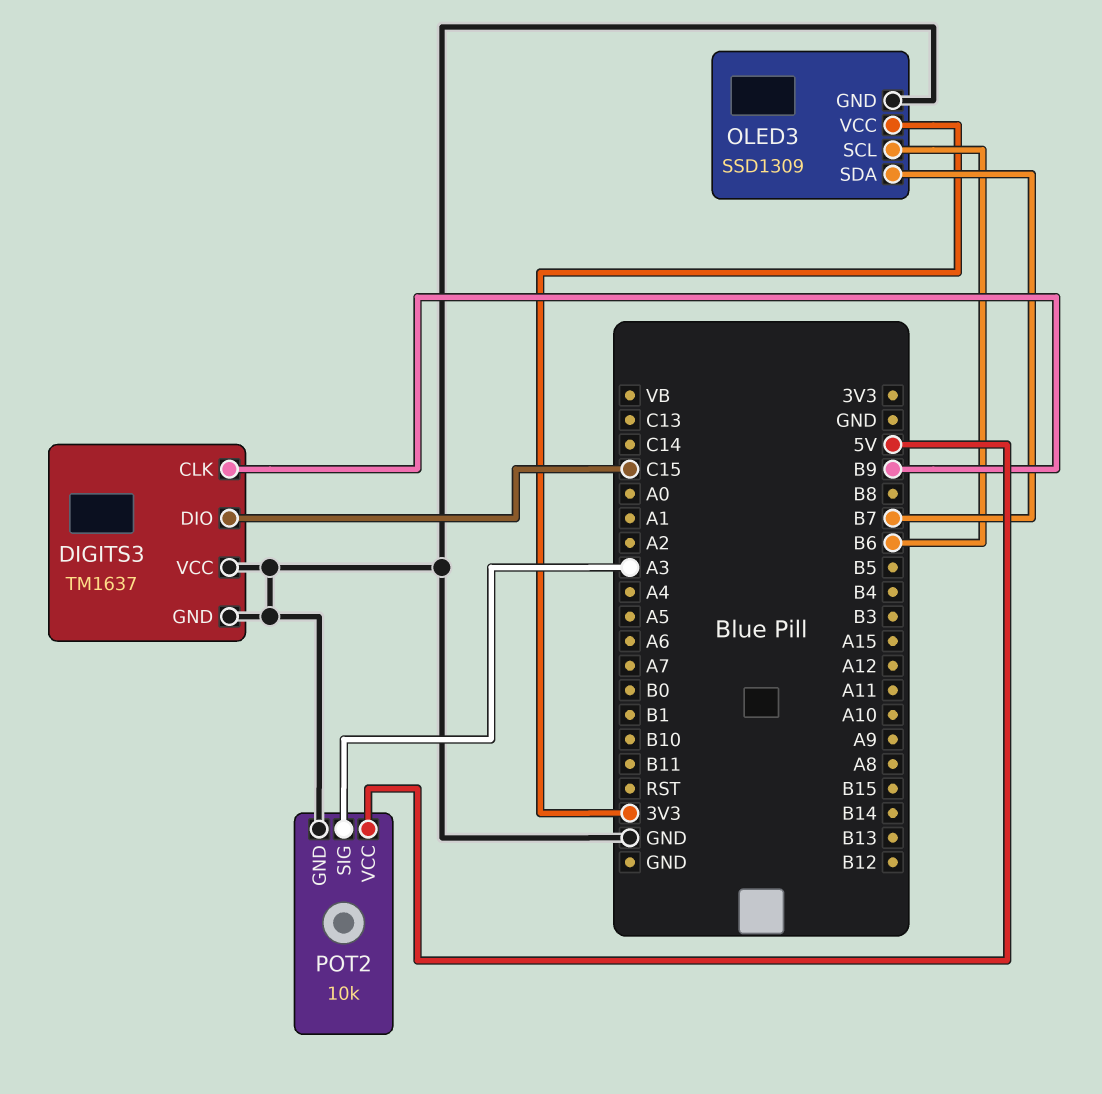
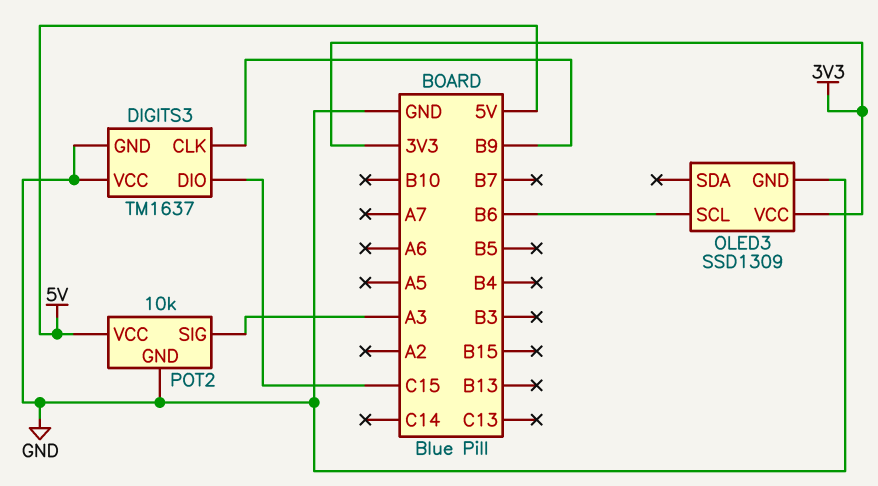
OLED3 pin SDA: B7 -> none

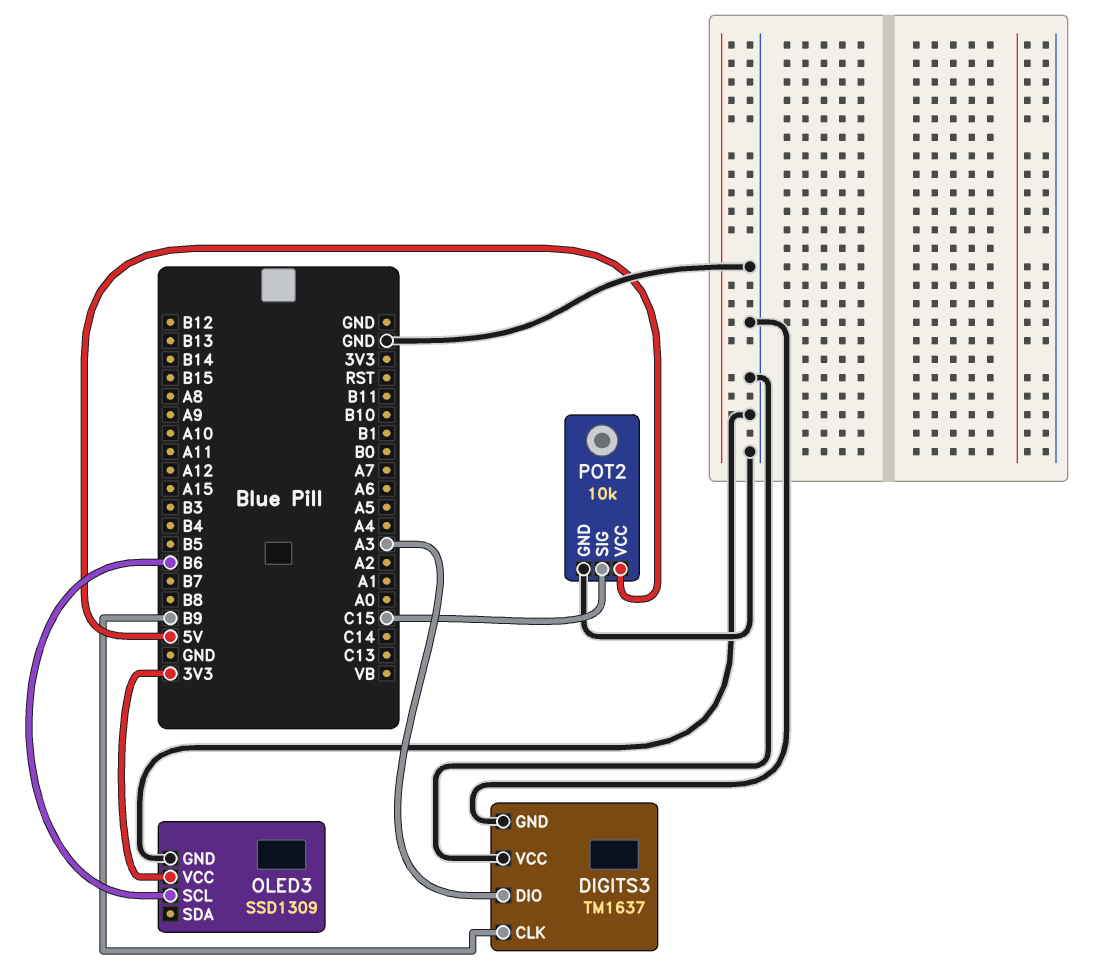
DIGITS3 pin DIO: C15 -> A3
POT2 pin SIG: A3 -> C15

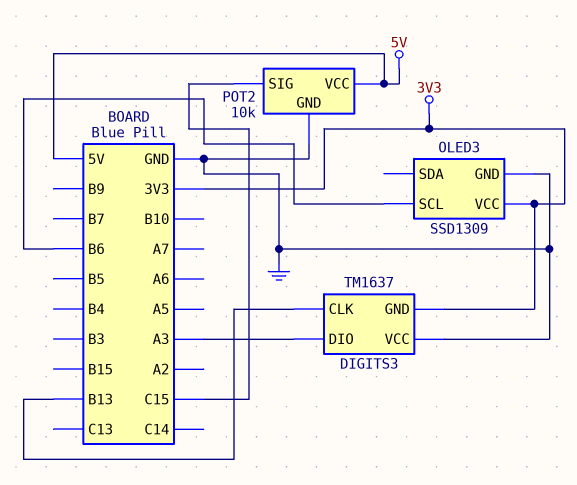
DIGITS3 pin CLK: B9 -> B13
DIGITS3 pin GND: GND -> 3V3

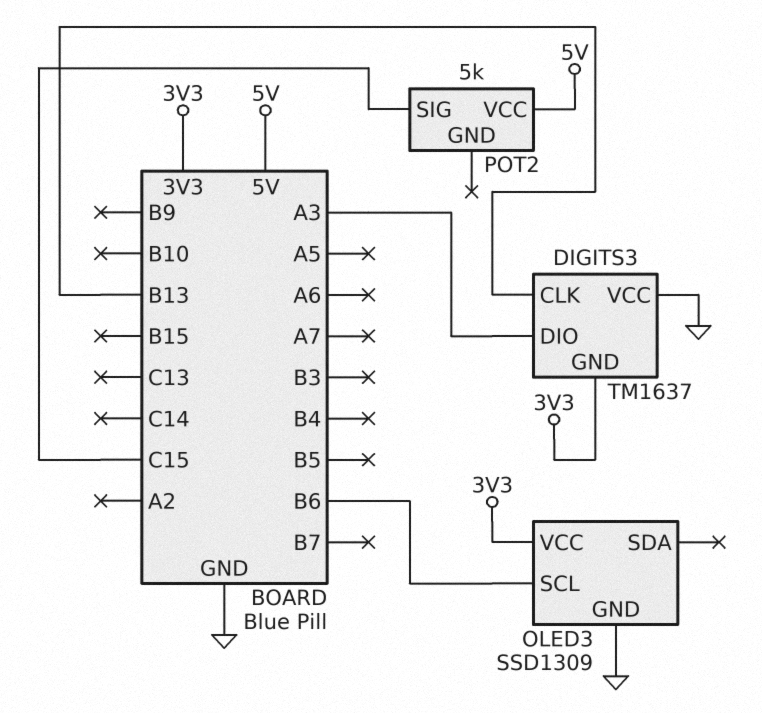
POT2: 10k -> 5k
POT2 pin GND: GND -> none

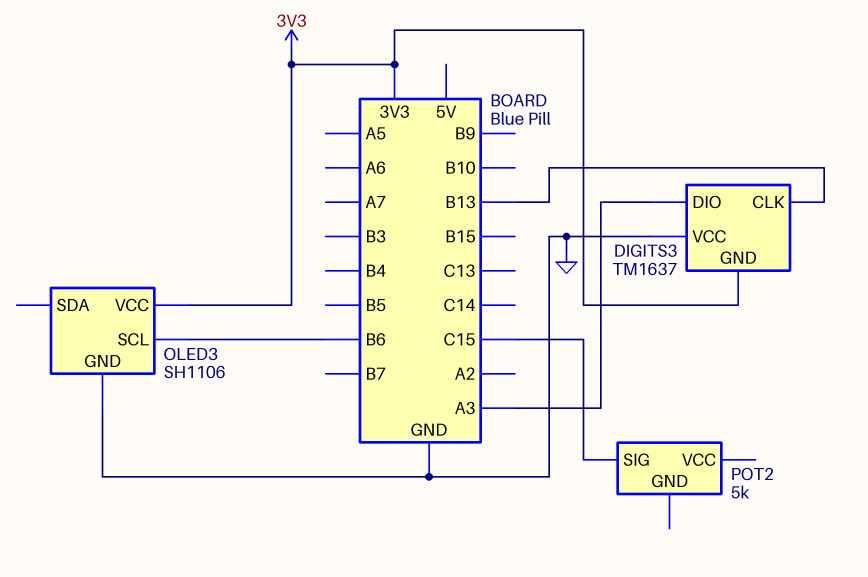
OLED3: SSD1309 -> SH1106
POT2 pin VCC: 5V -> none

